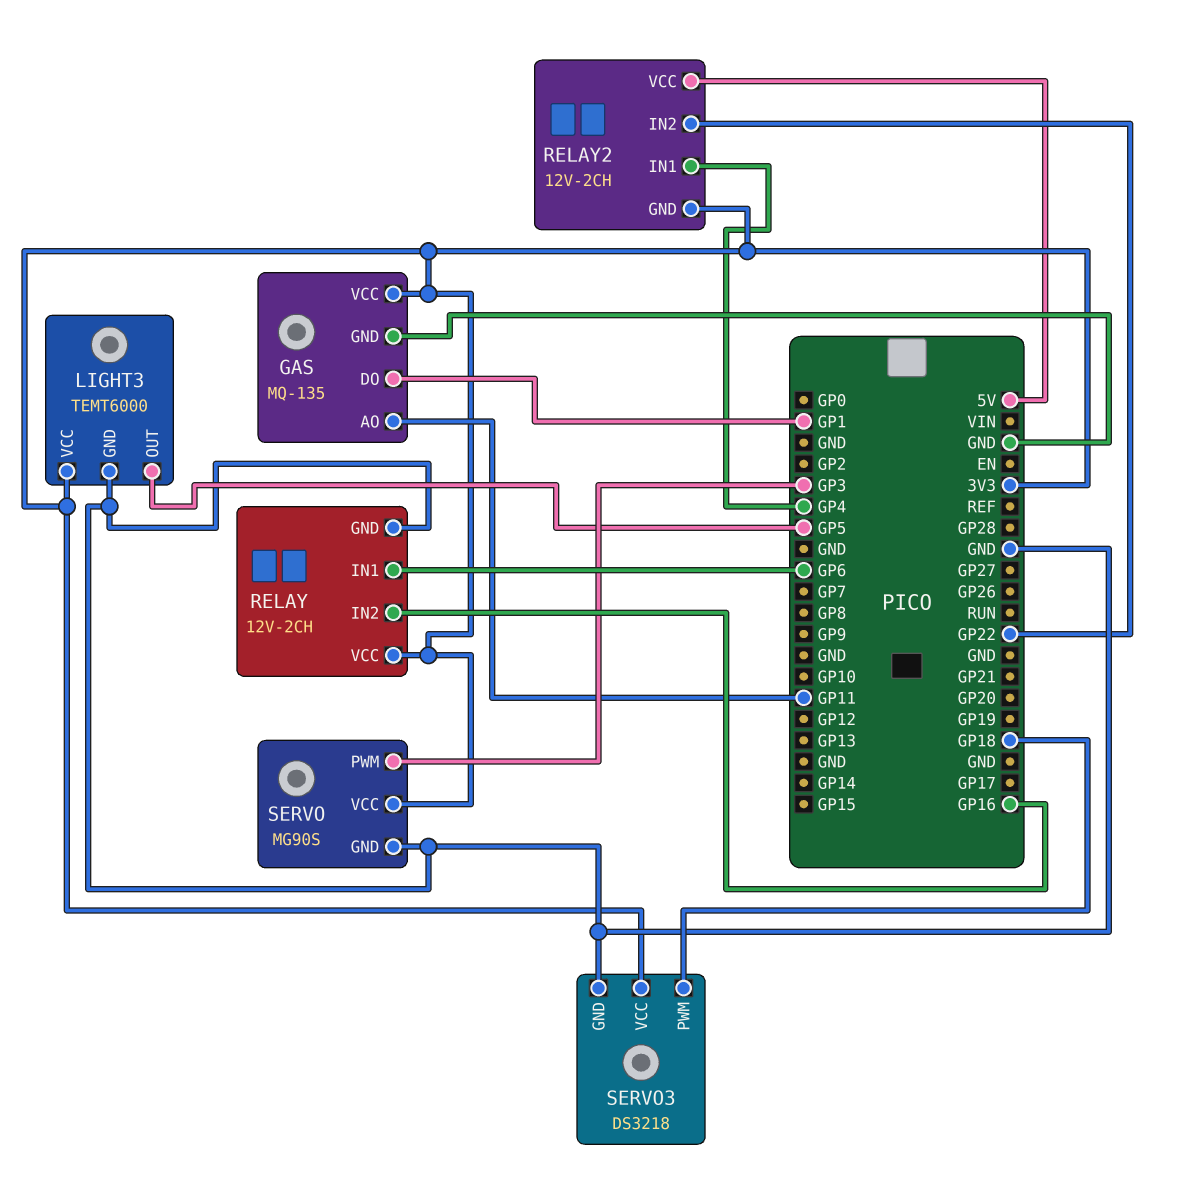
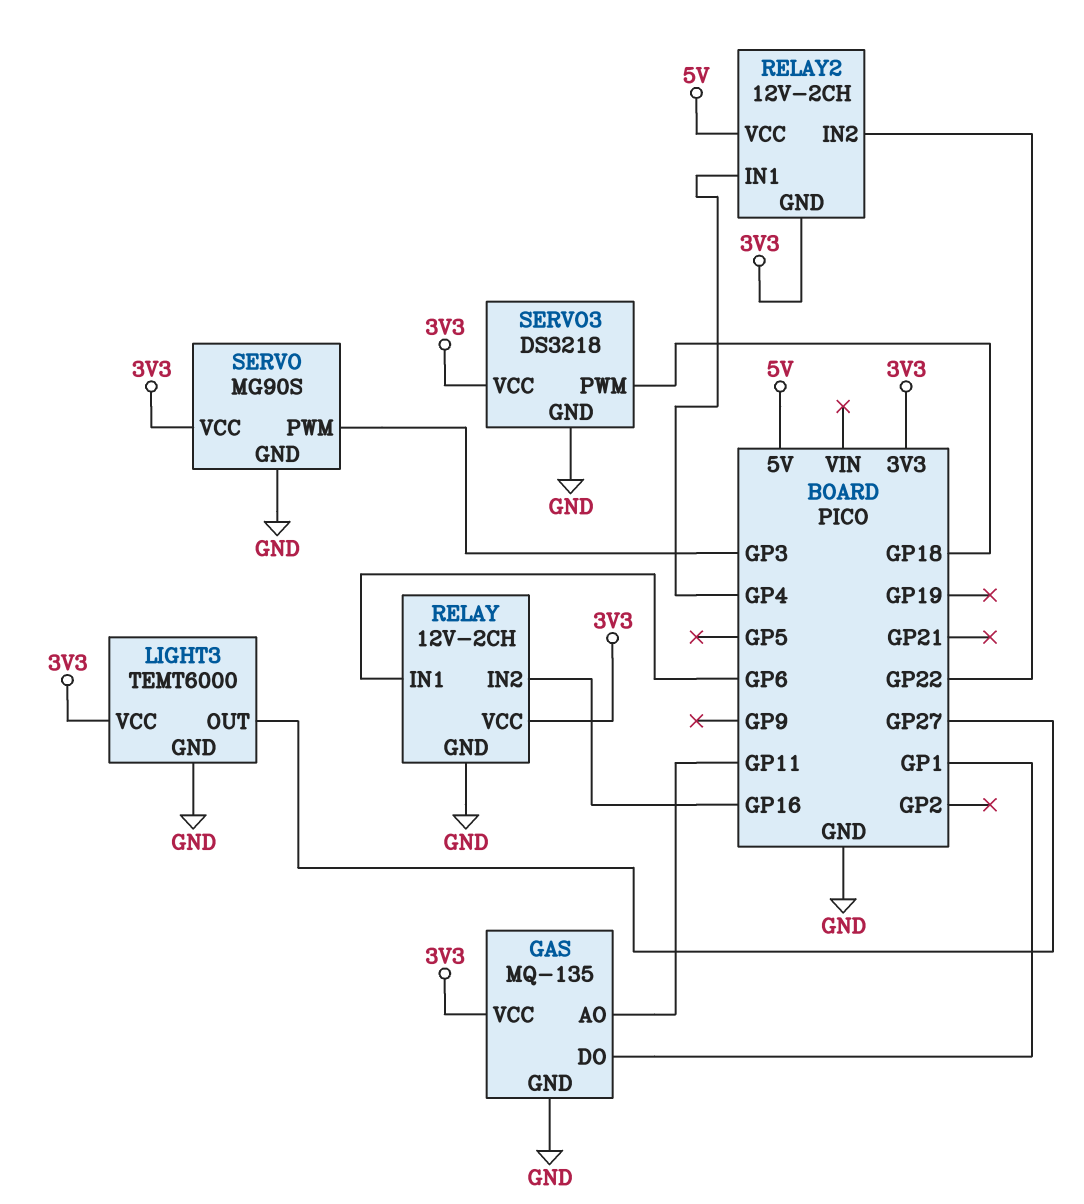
LIGHT3 pin OUT: GP5 -> GP27

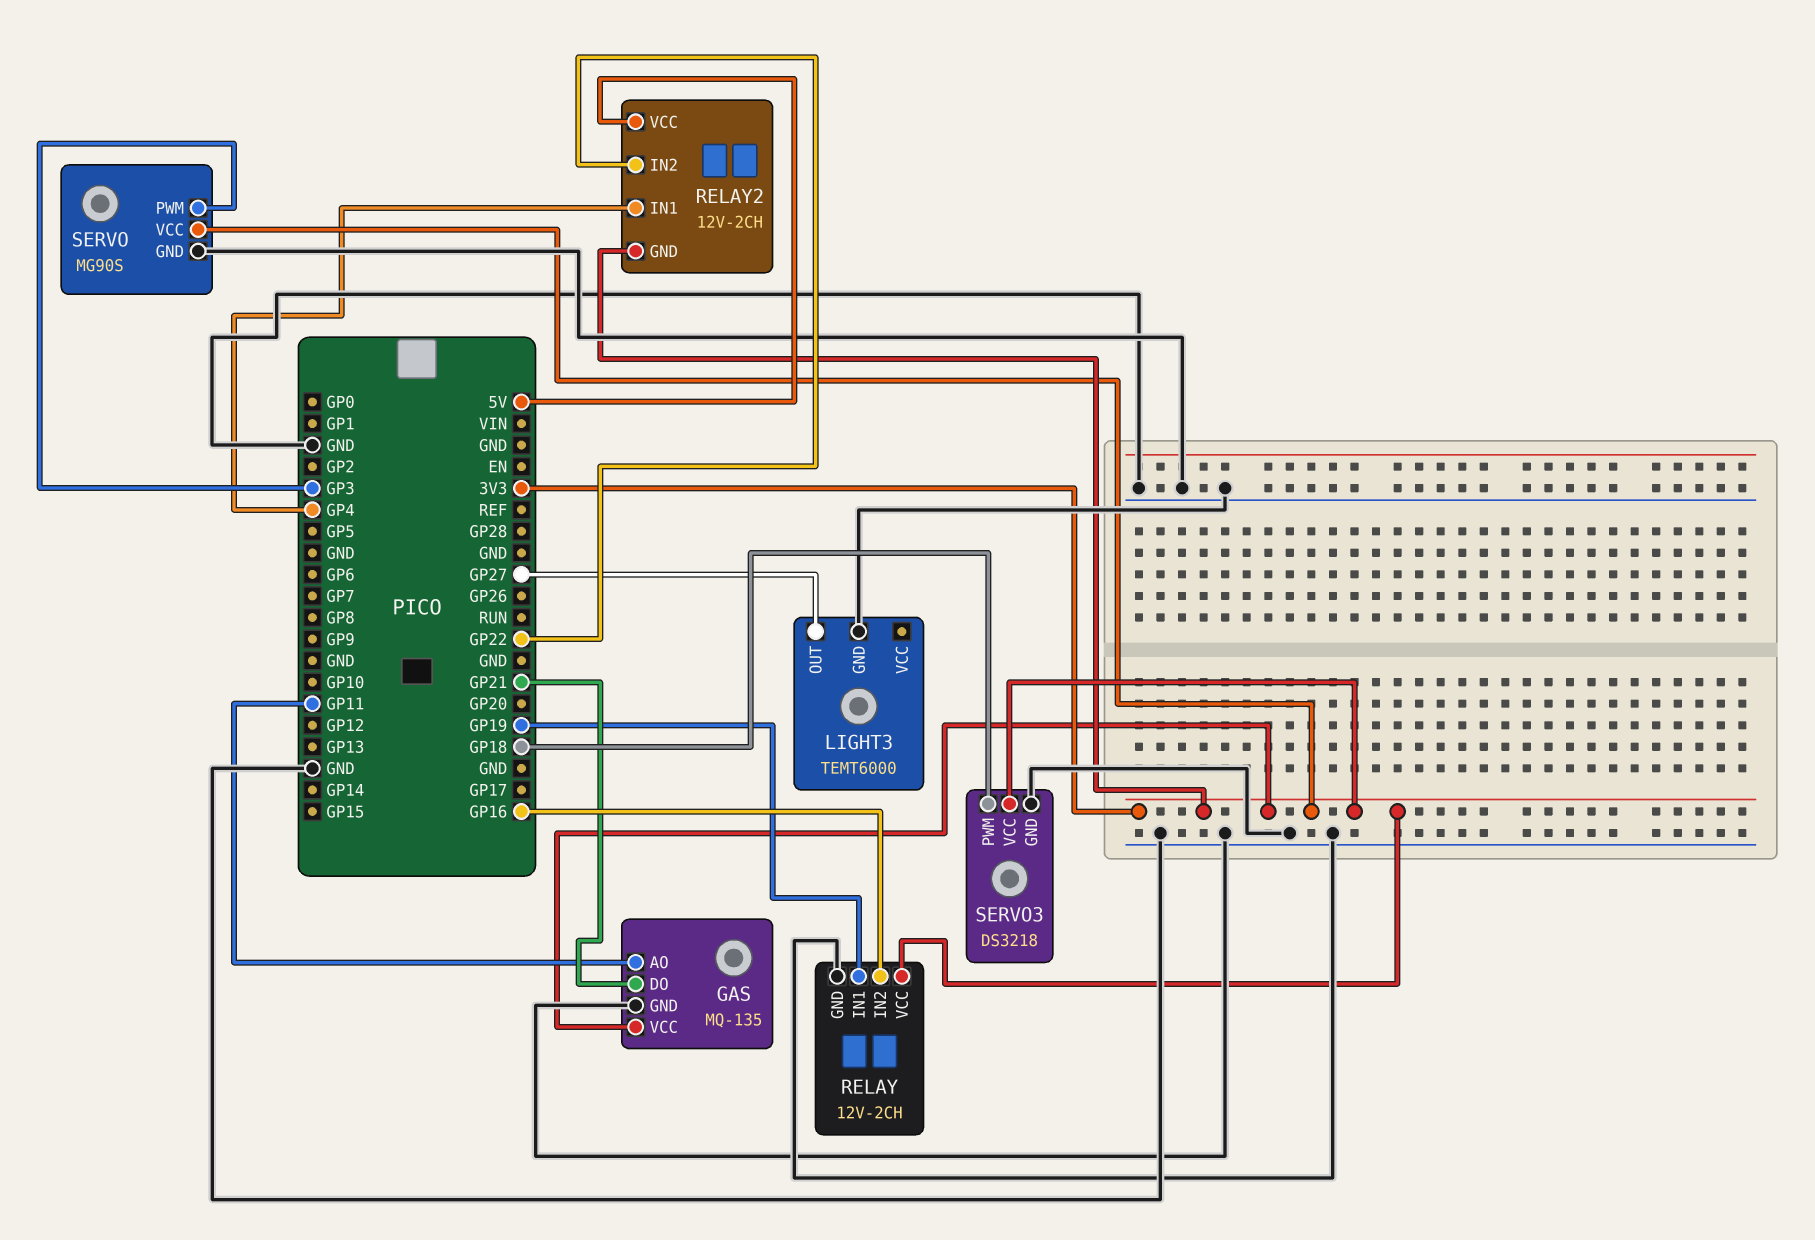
GAS pin DO: GP1 -> GP21
LIGHT3 pin VCC: 3V3 -> none
RELAY pin IN1: GP6 -> GP19

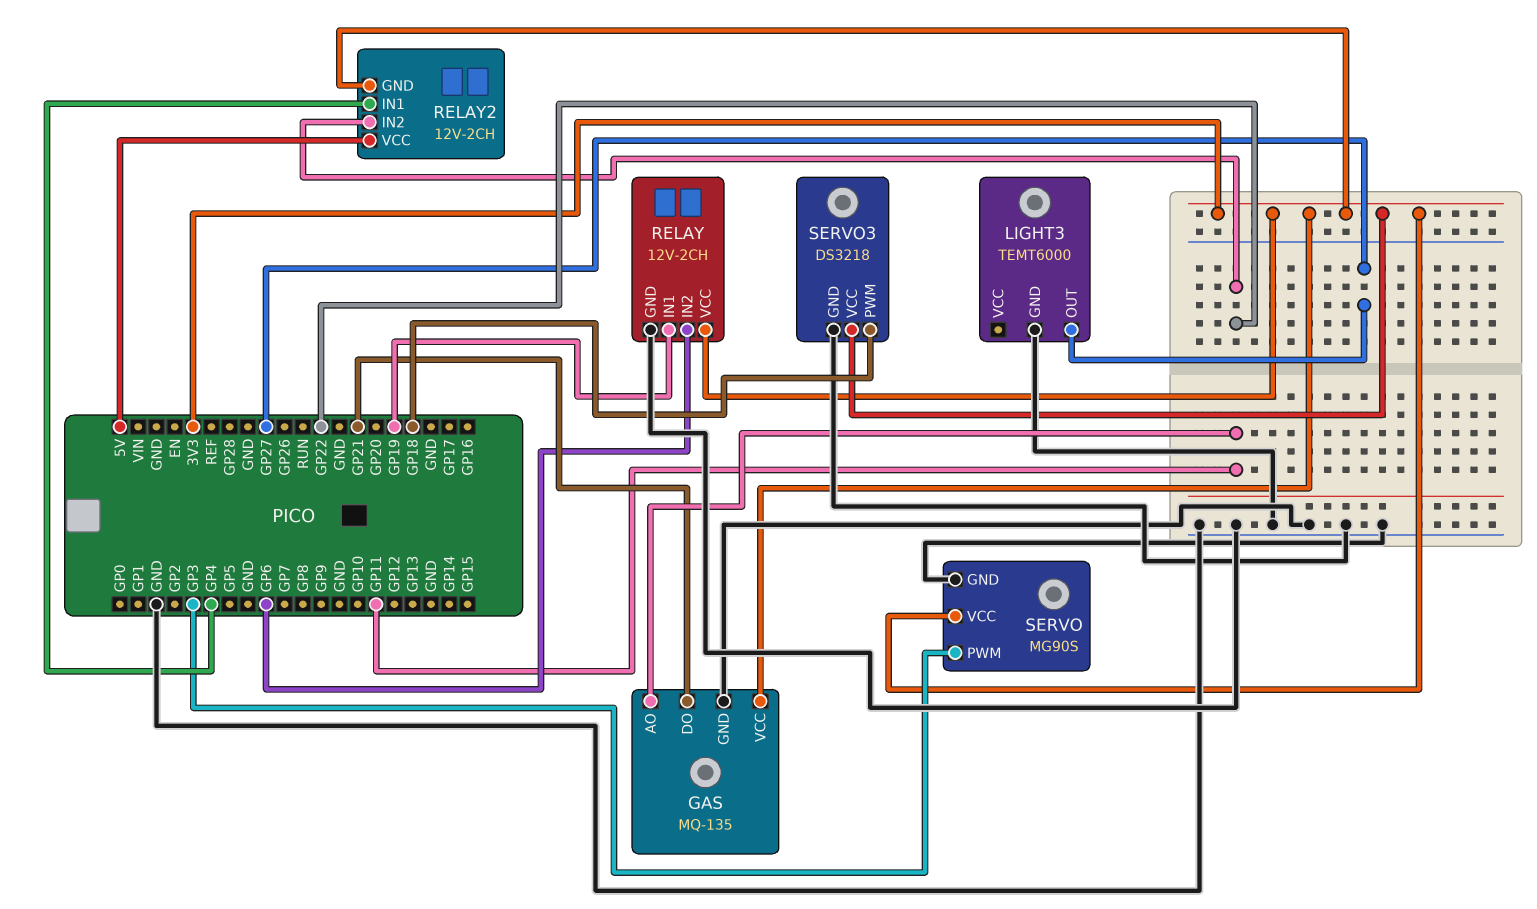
RELAY pin IN2: GP16 -> GP6

